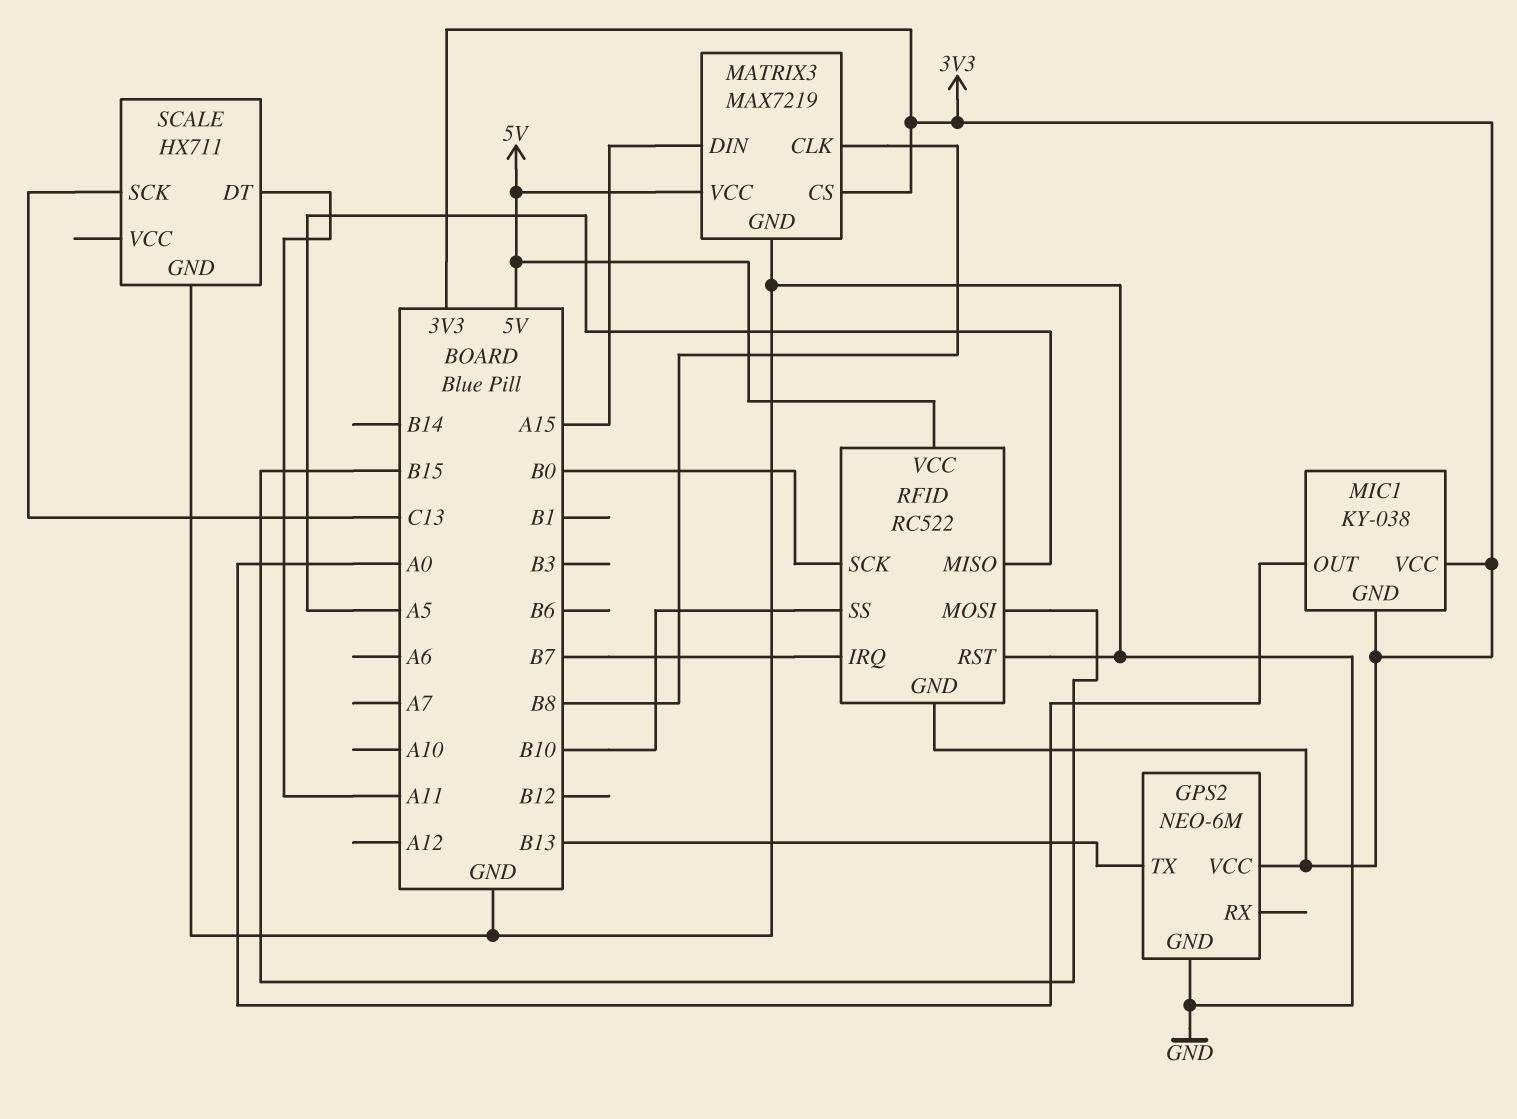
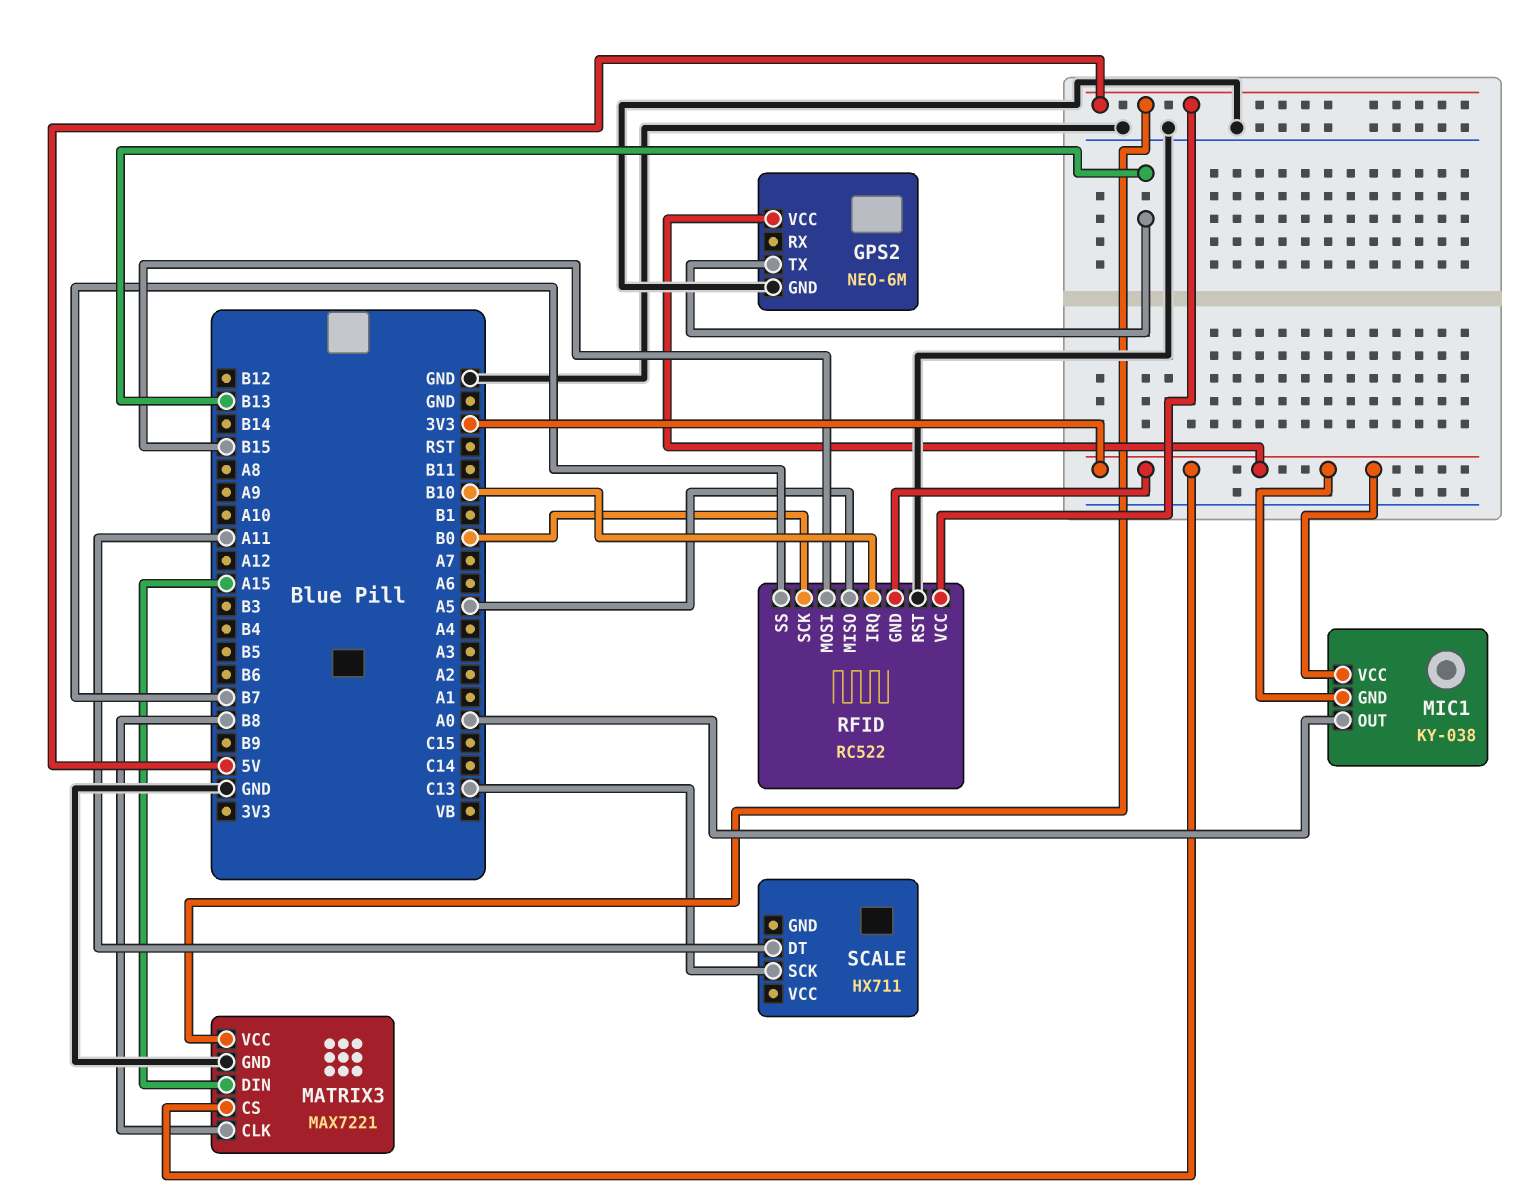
MATRIX3: MAX7219 -> MAX7221
RFID pin IRQ: B7 -> B10
RFID pin SS: B10 -> B7
SCALE pin GND: GND -> none

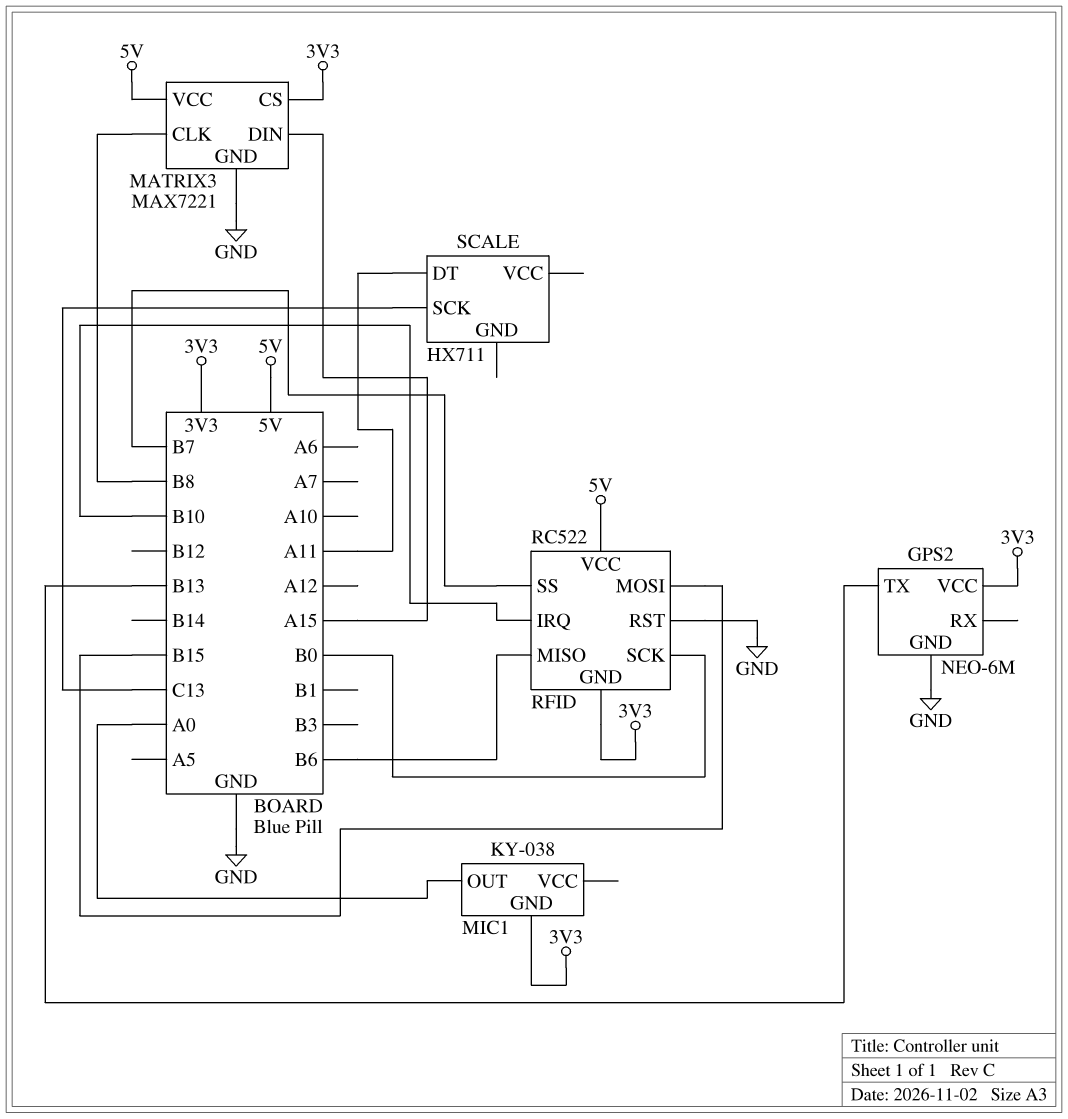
MIC1 pin VCC: 3V3 -> none
RFID pin MISO: A5 -> B6

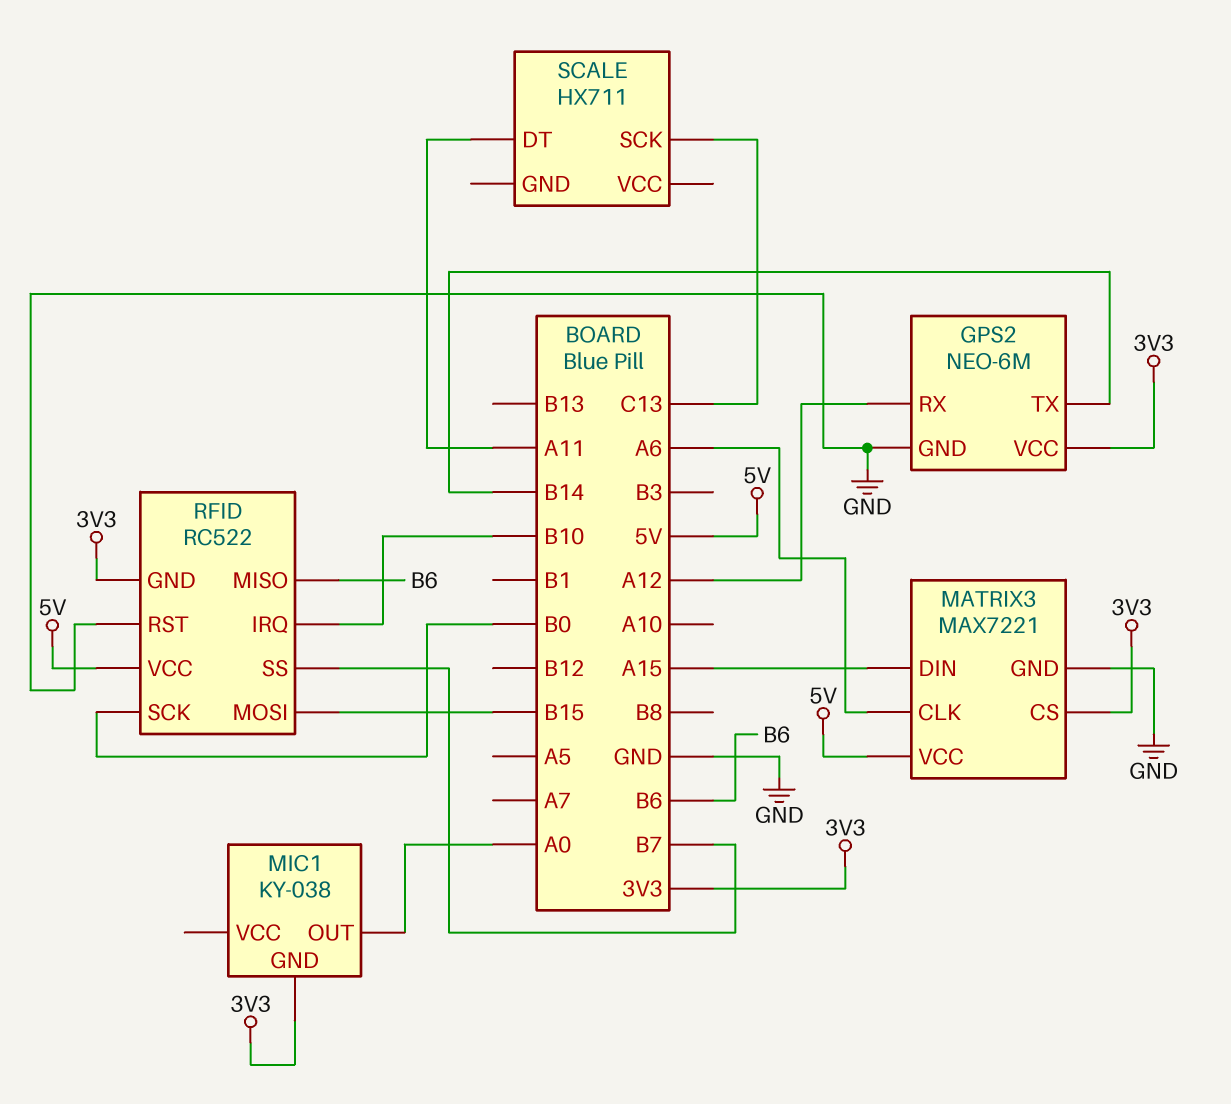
GPS2 pin RX: none -> A12
GPS2 pin TX: B13 -> B14
MATRIX3 pin CLK: B8 -> A6

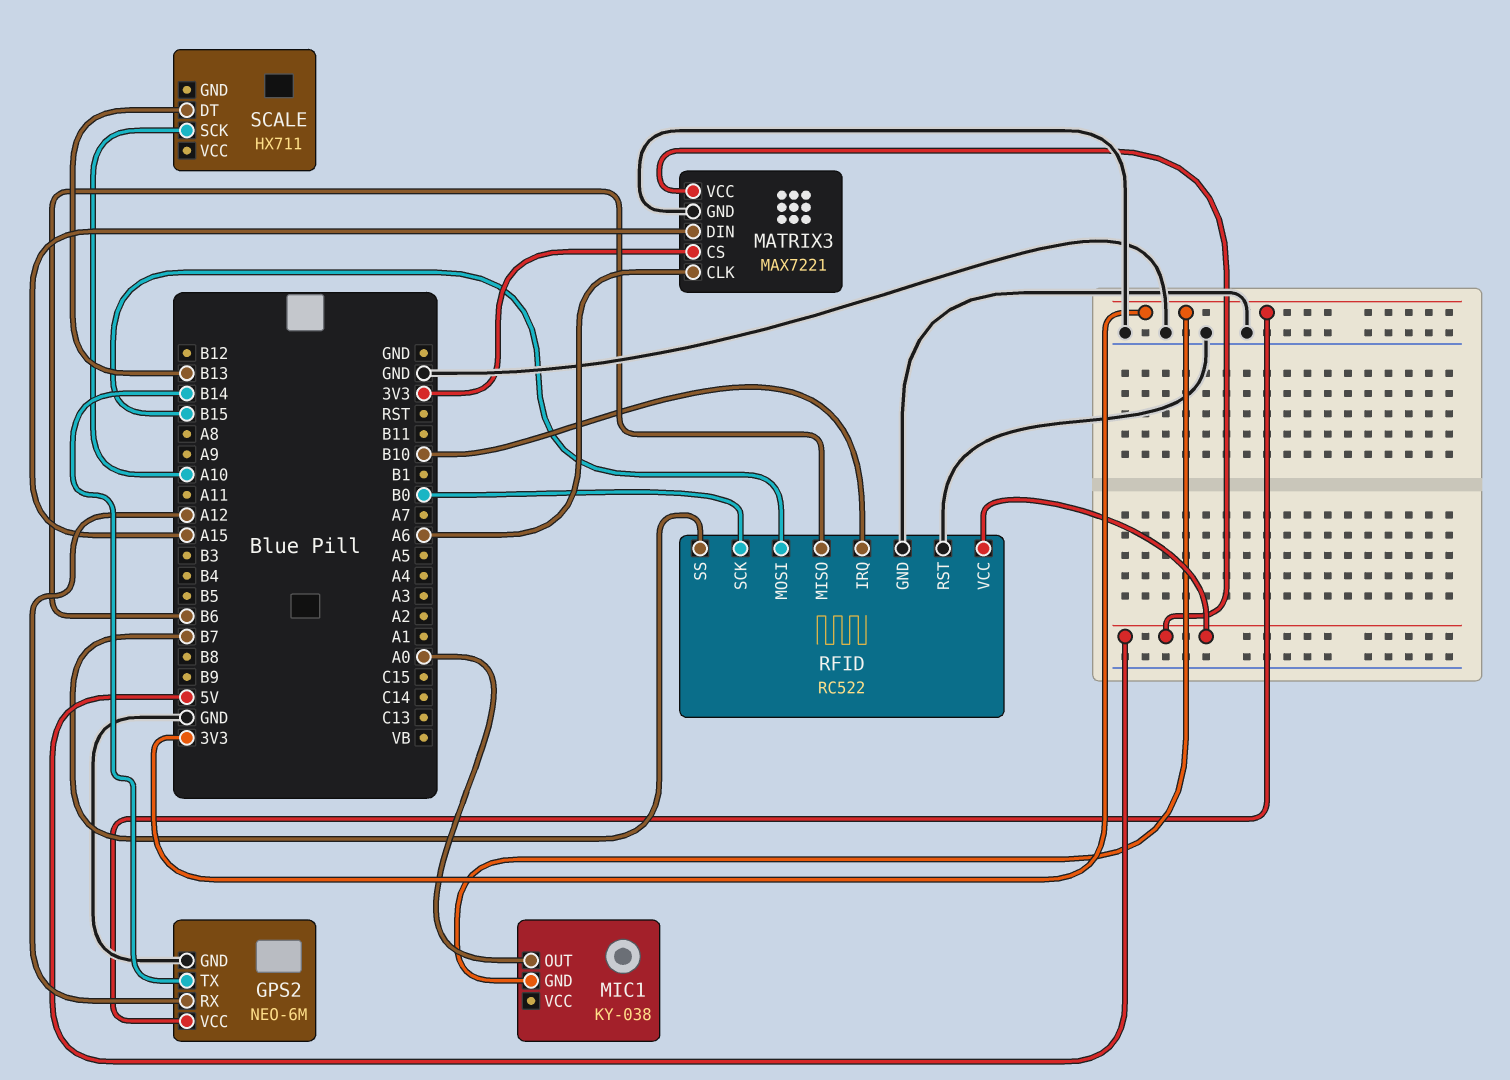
RFID pin GND: 3V3 -> GND
SCALE pin DT: A11 -> B13
SCALE pin SCK: C13 -> A10

